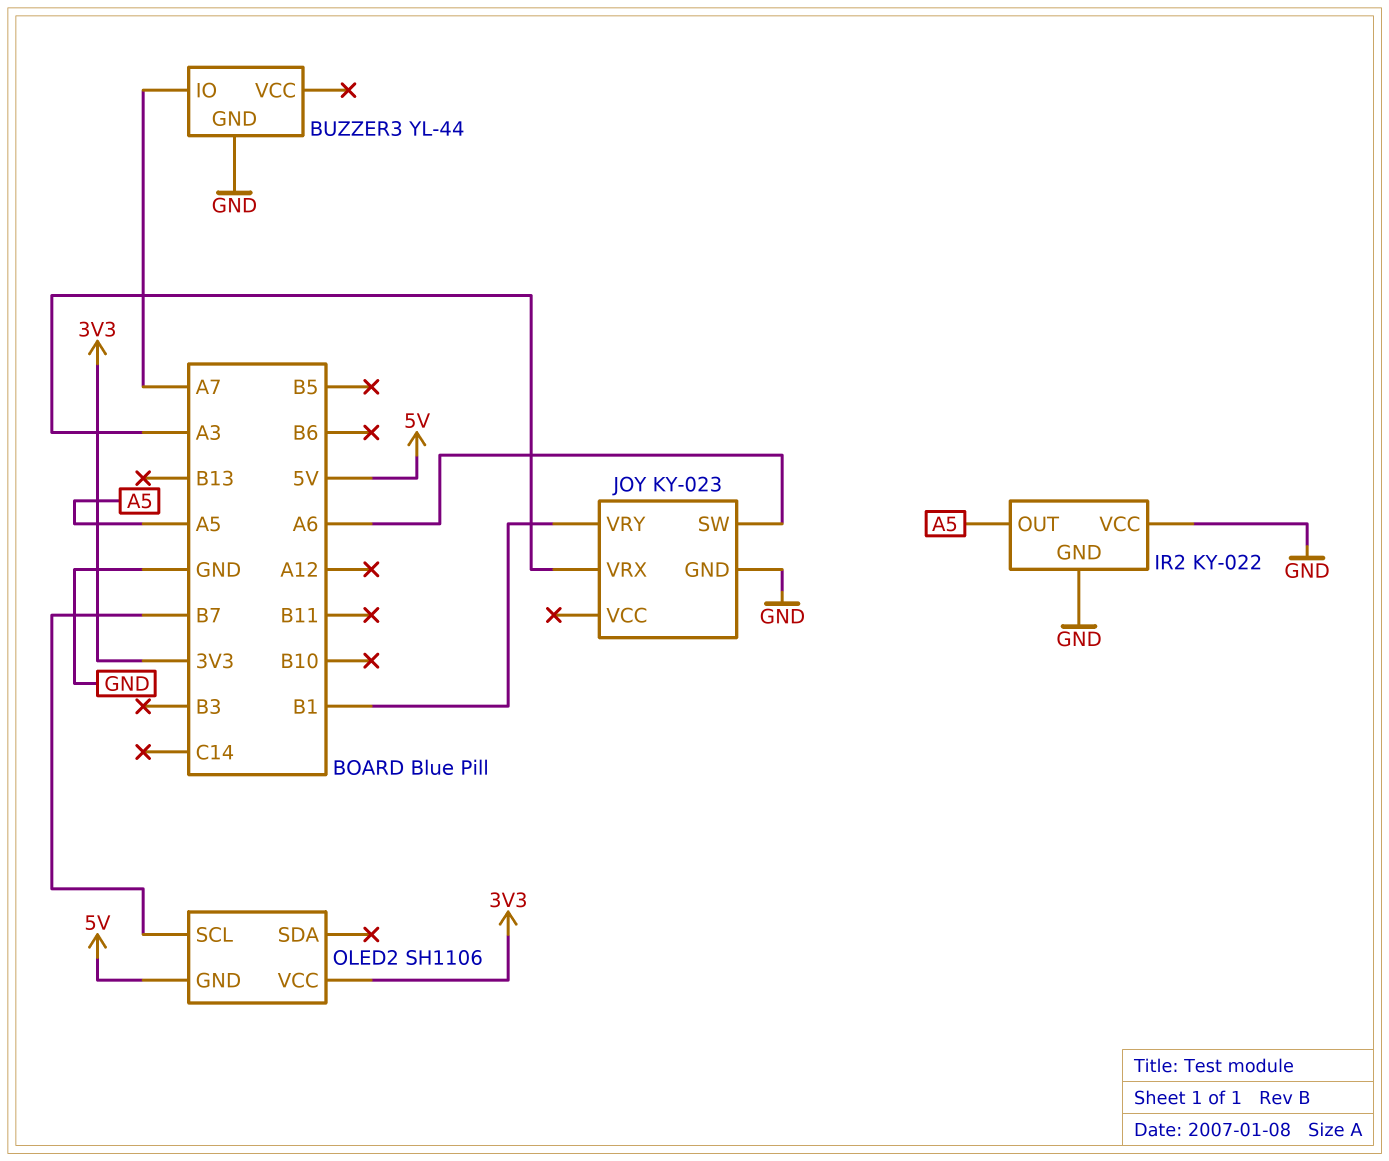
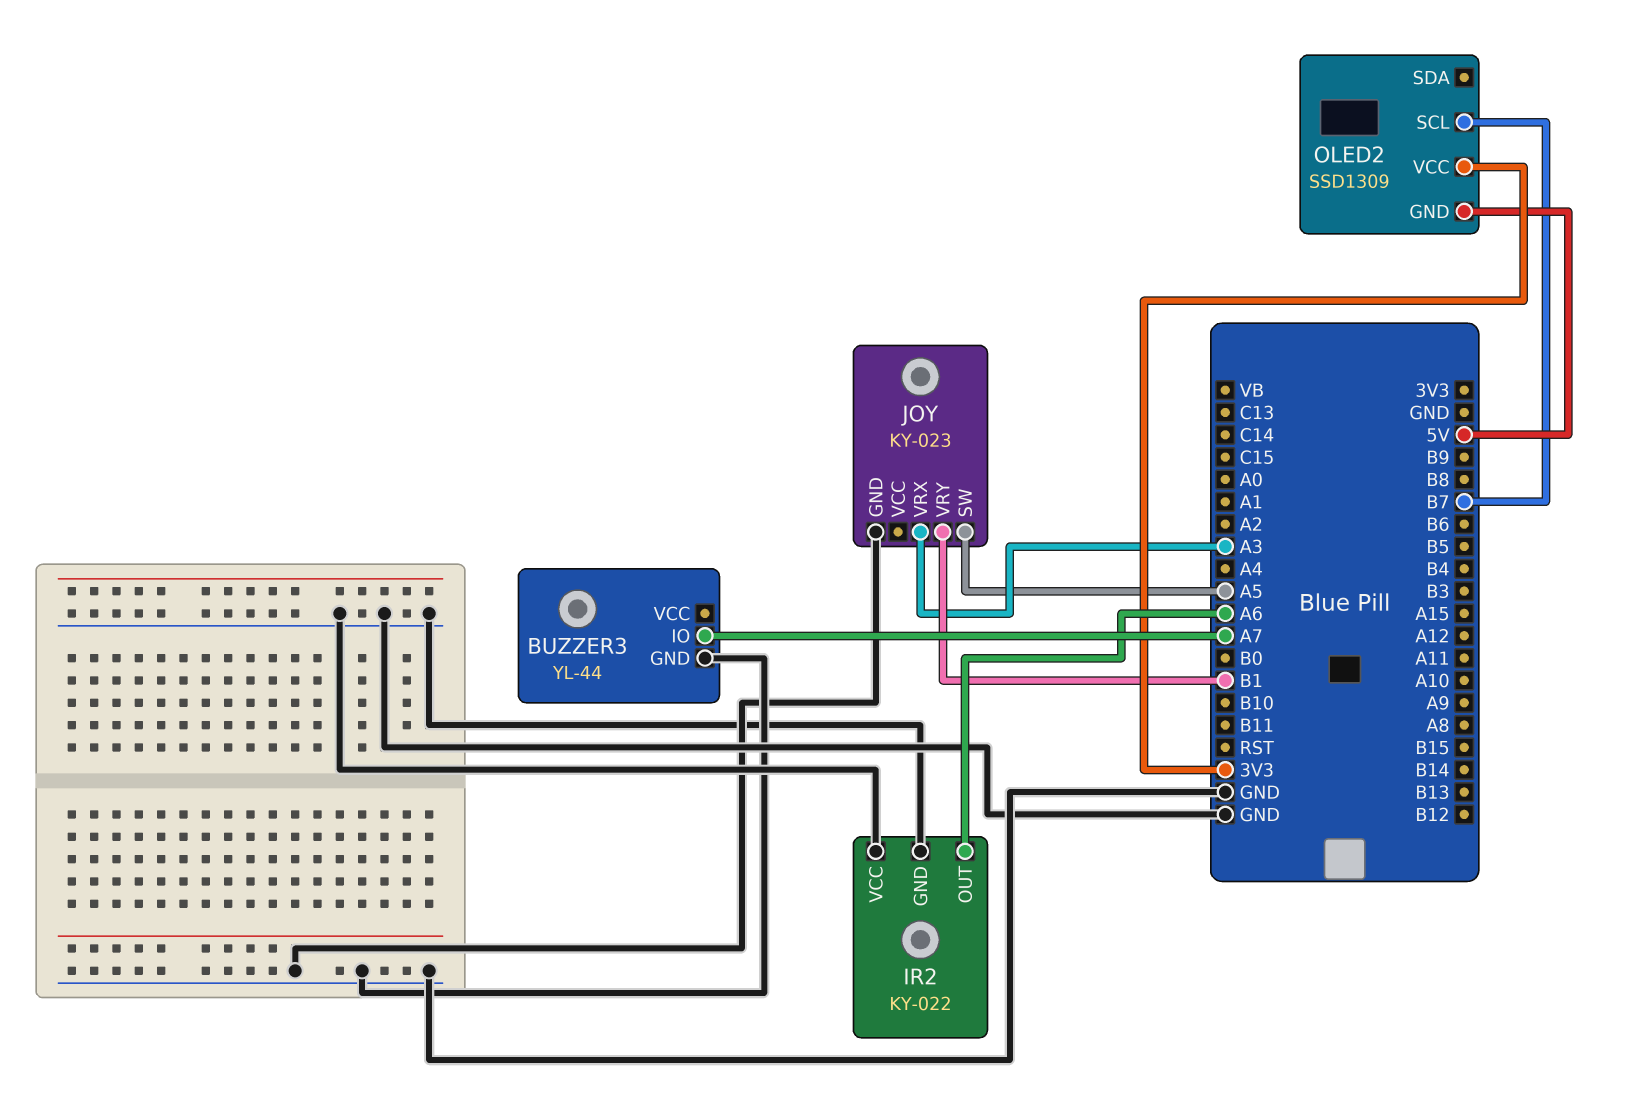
IR2 pin OUT: A5 -> A6
JOY pin SW: A6 -> A5
OLED2: SH1106 -> SSD1309

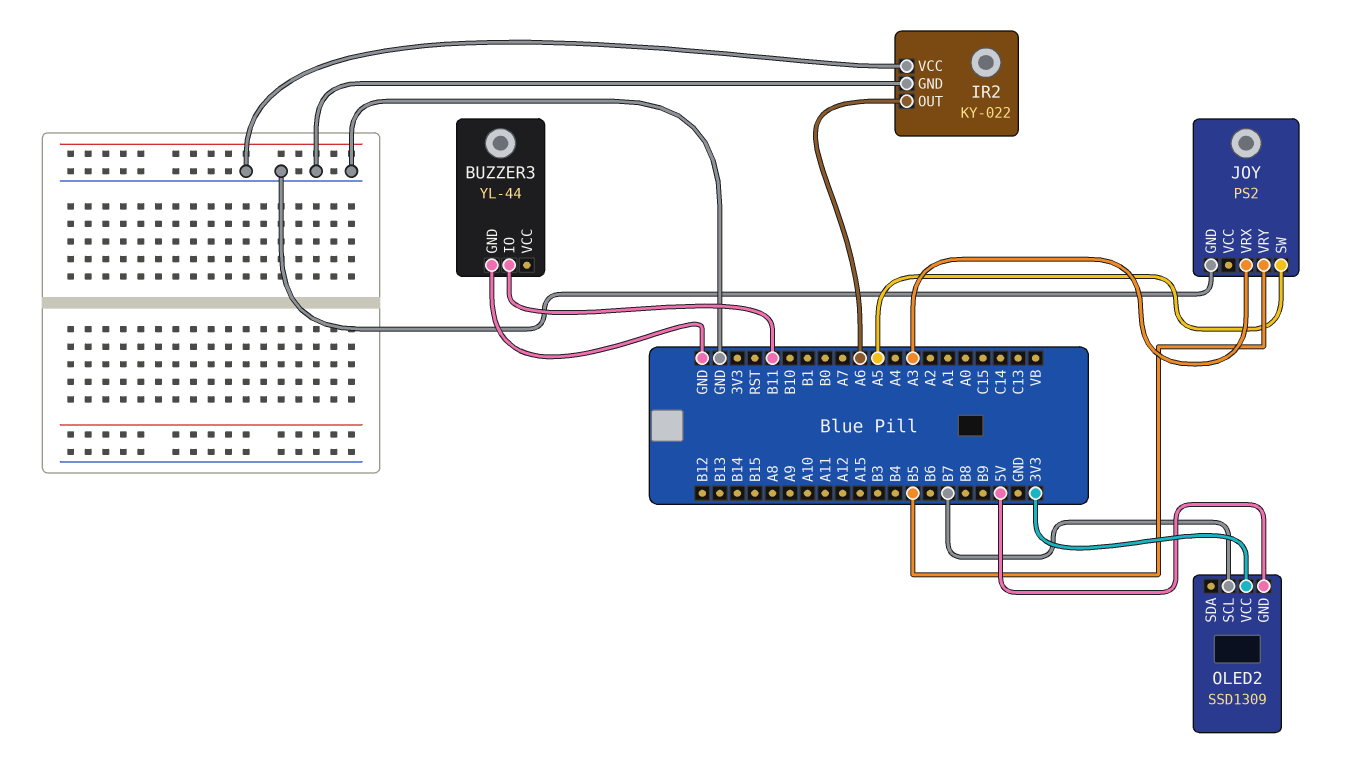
BUZZER3 pin IO: A7 -> B11
JOY: KY-023 -> PS2
JOY pin VRY: B1 -> B5

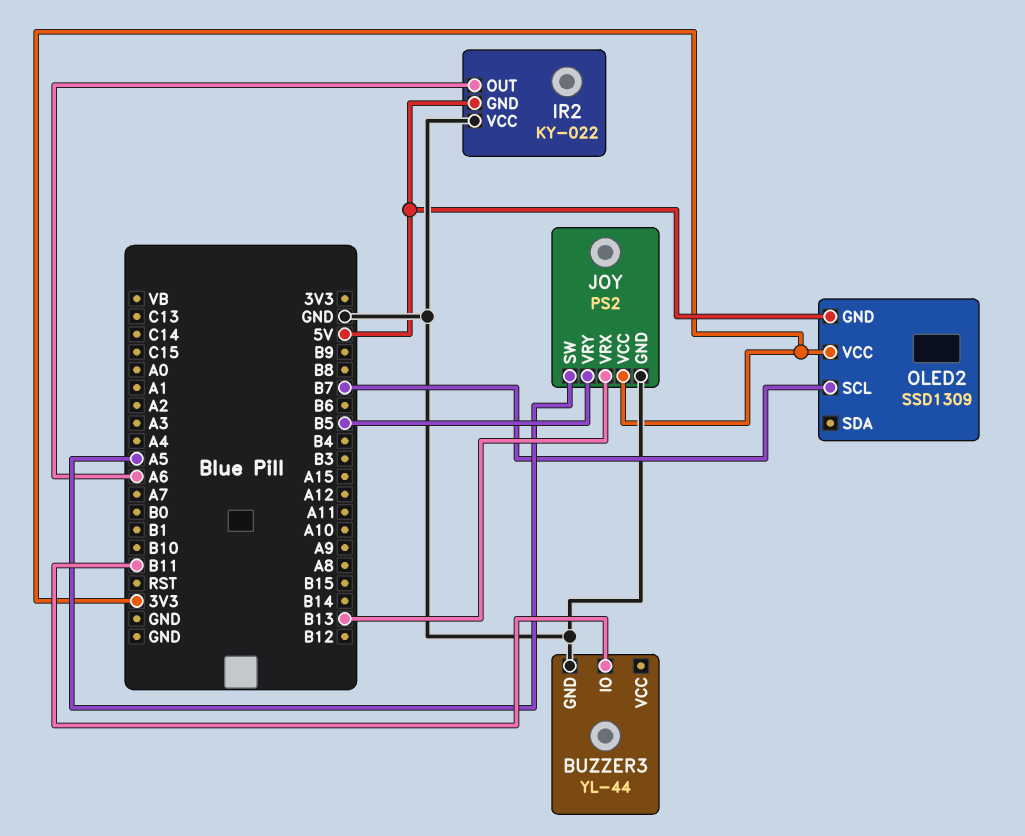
IR2 pin GND: GND -> 5V
JOY pin VCC: none -> 3V3
JOY pin VRX: A3 -> B13

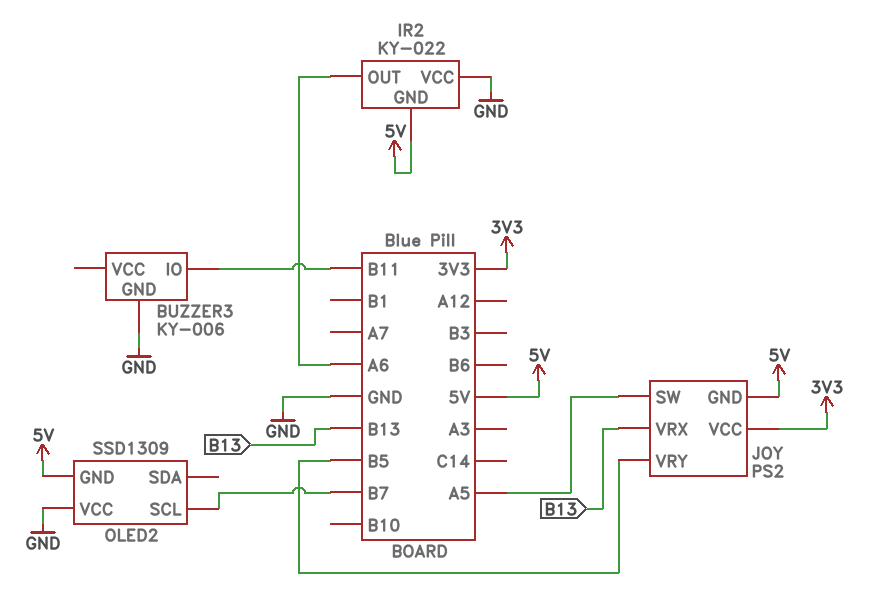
BUZZER3: YL-44 -> KY-006
JOY pin GND: GND -> 5V
OLED2 pin VCC: 3V3 -> GND

